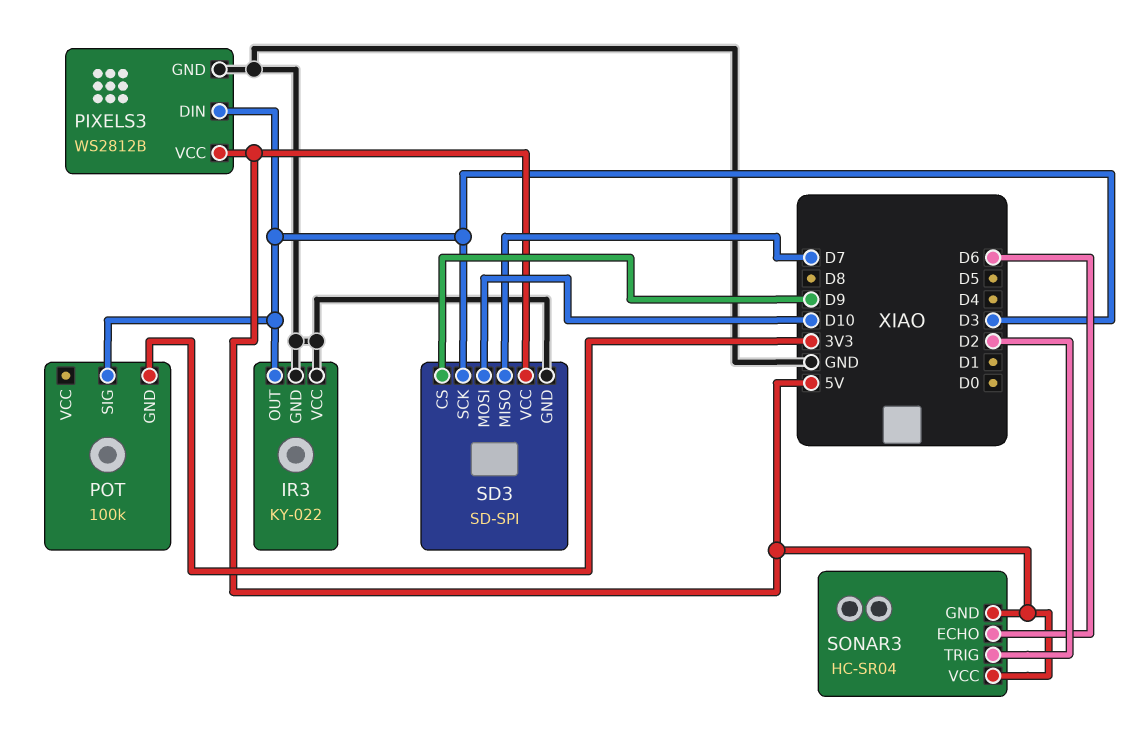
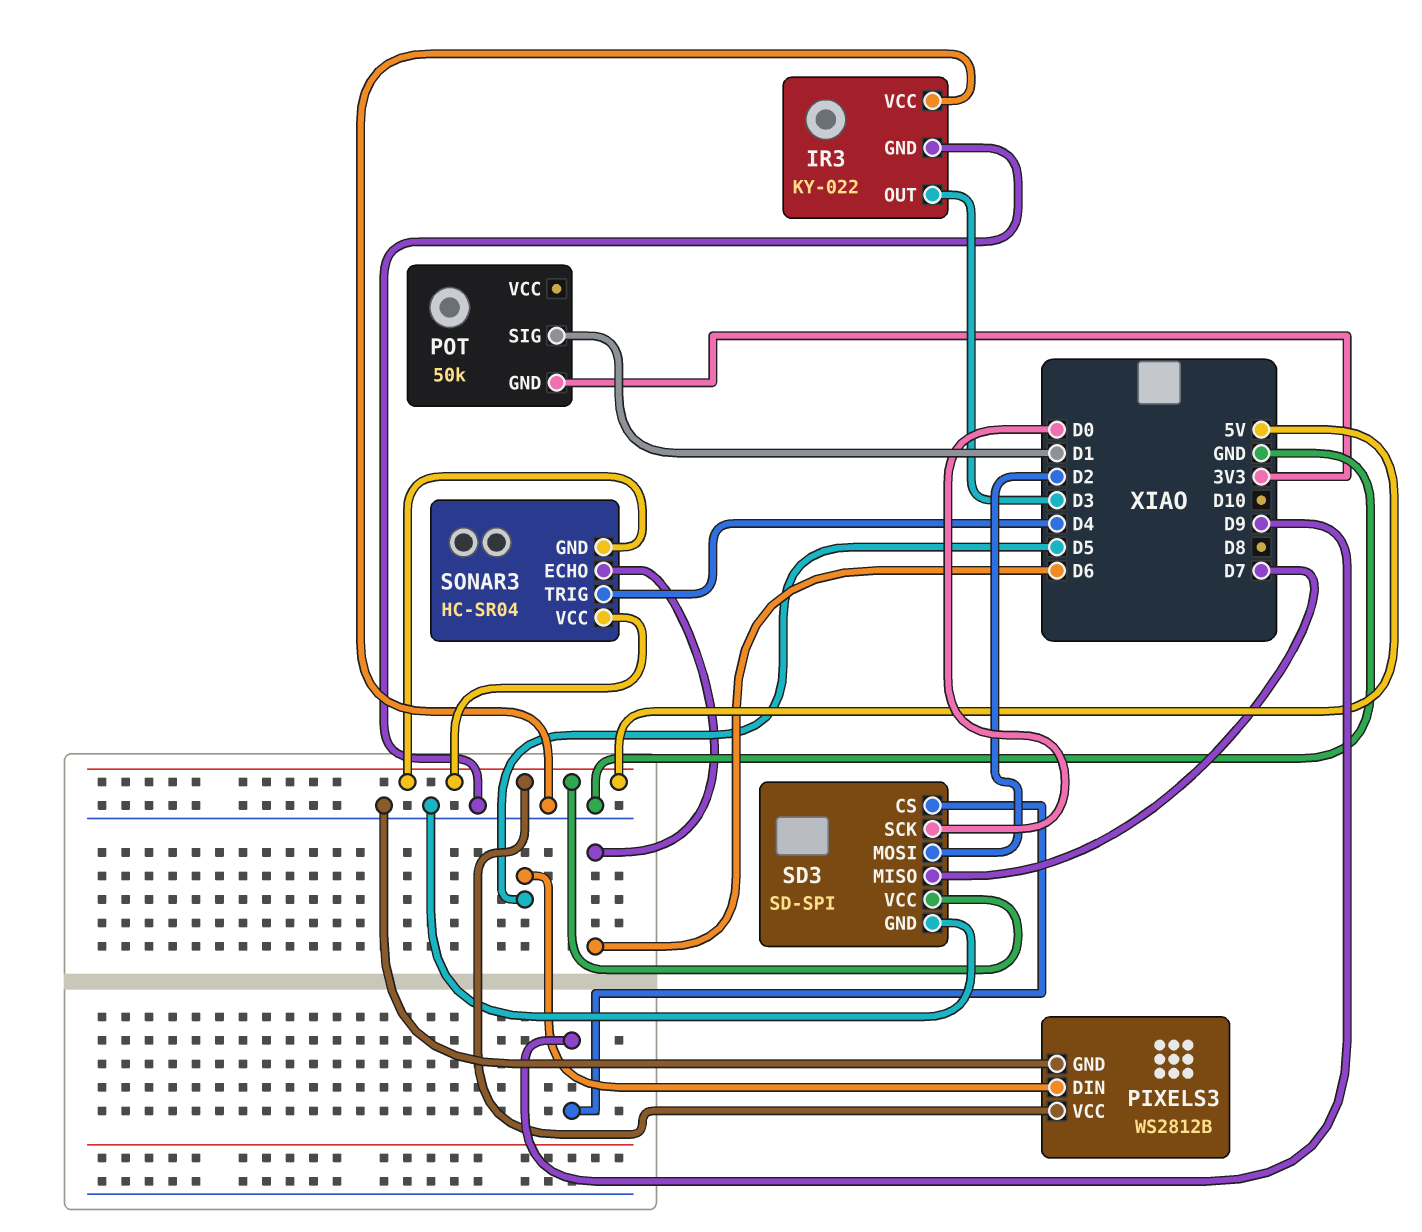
PIXELS3 pin DIN: D3 -> D5
POT: 100k -> 50k
POT pin SIG: D3 -> D1
SD3 pin MOSI: D10 -> D2
SD3 pin SCK: D3 -> D0
SONAR3 pin TRIG: D2 -> D4

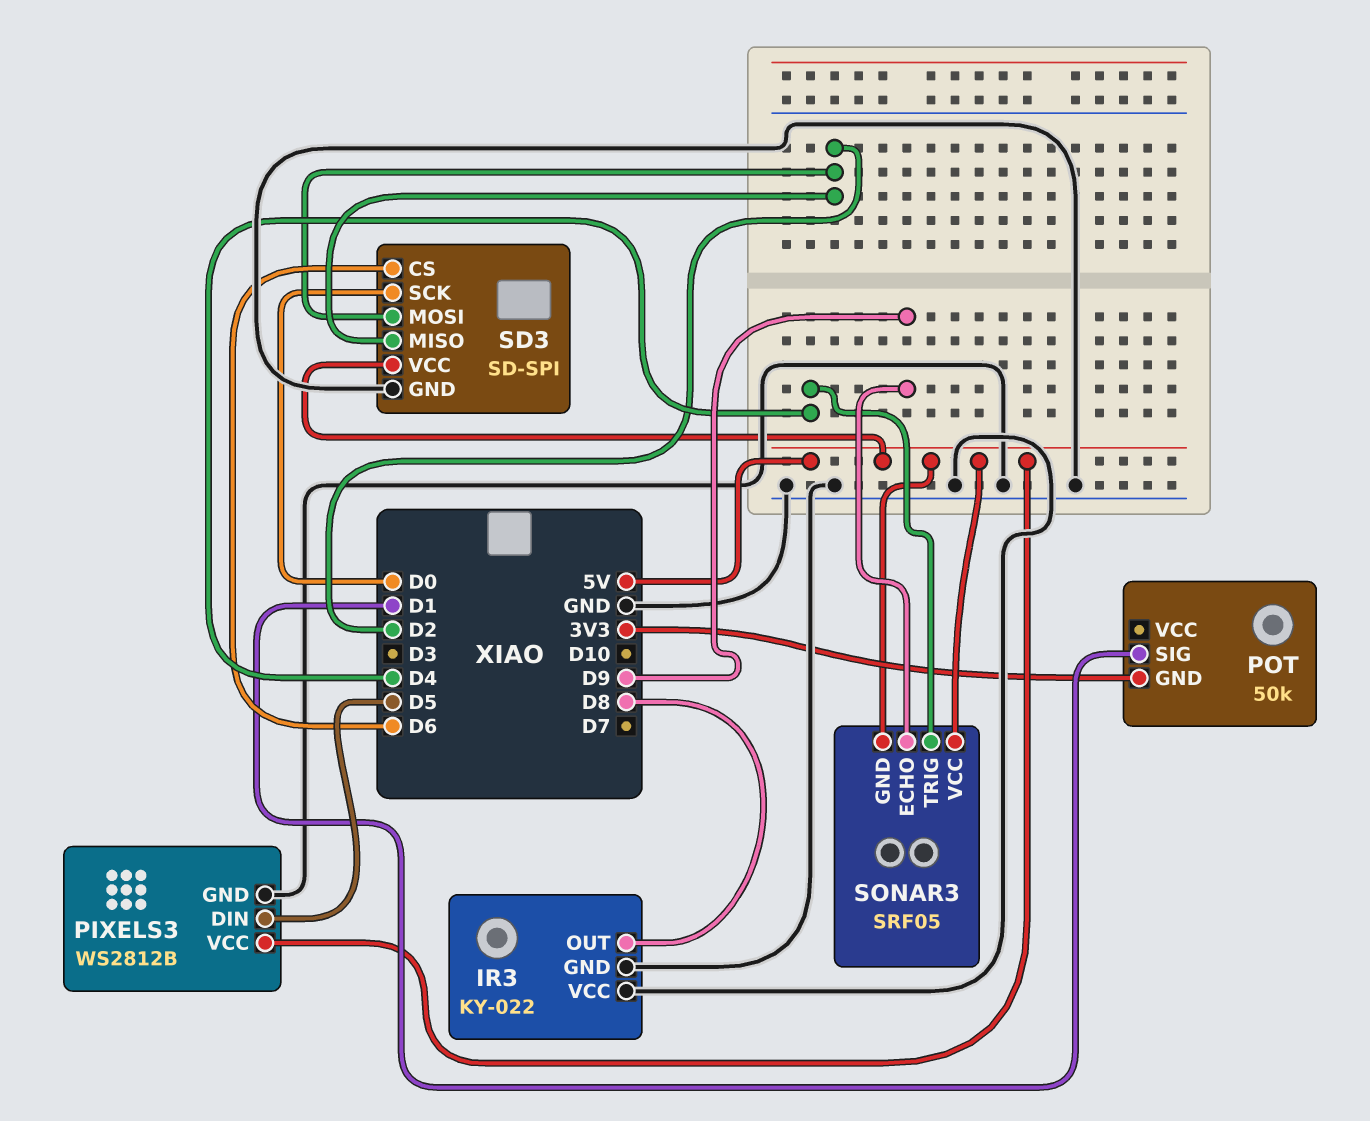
IR3 pin OUT: D3 -> D8
SD3 pin CS: D9 -> D6
SD3 pin MISO: D7 -> D2
SONAR3: HC-SR04 -> SRF05
SONAR3 pin ECHO: D6 -> D9

